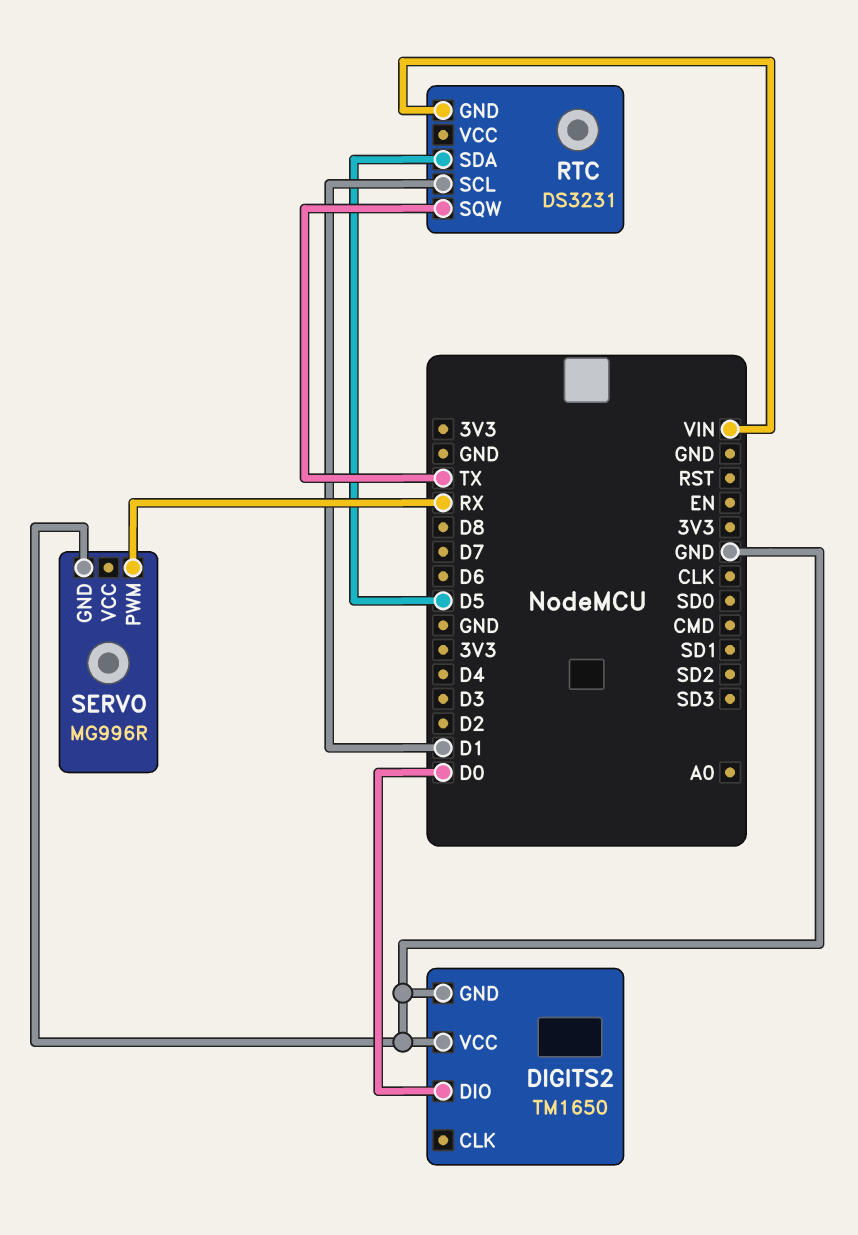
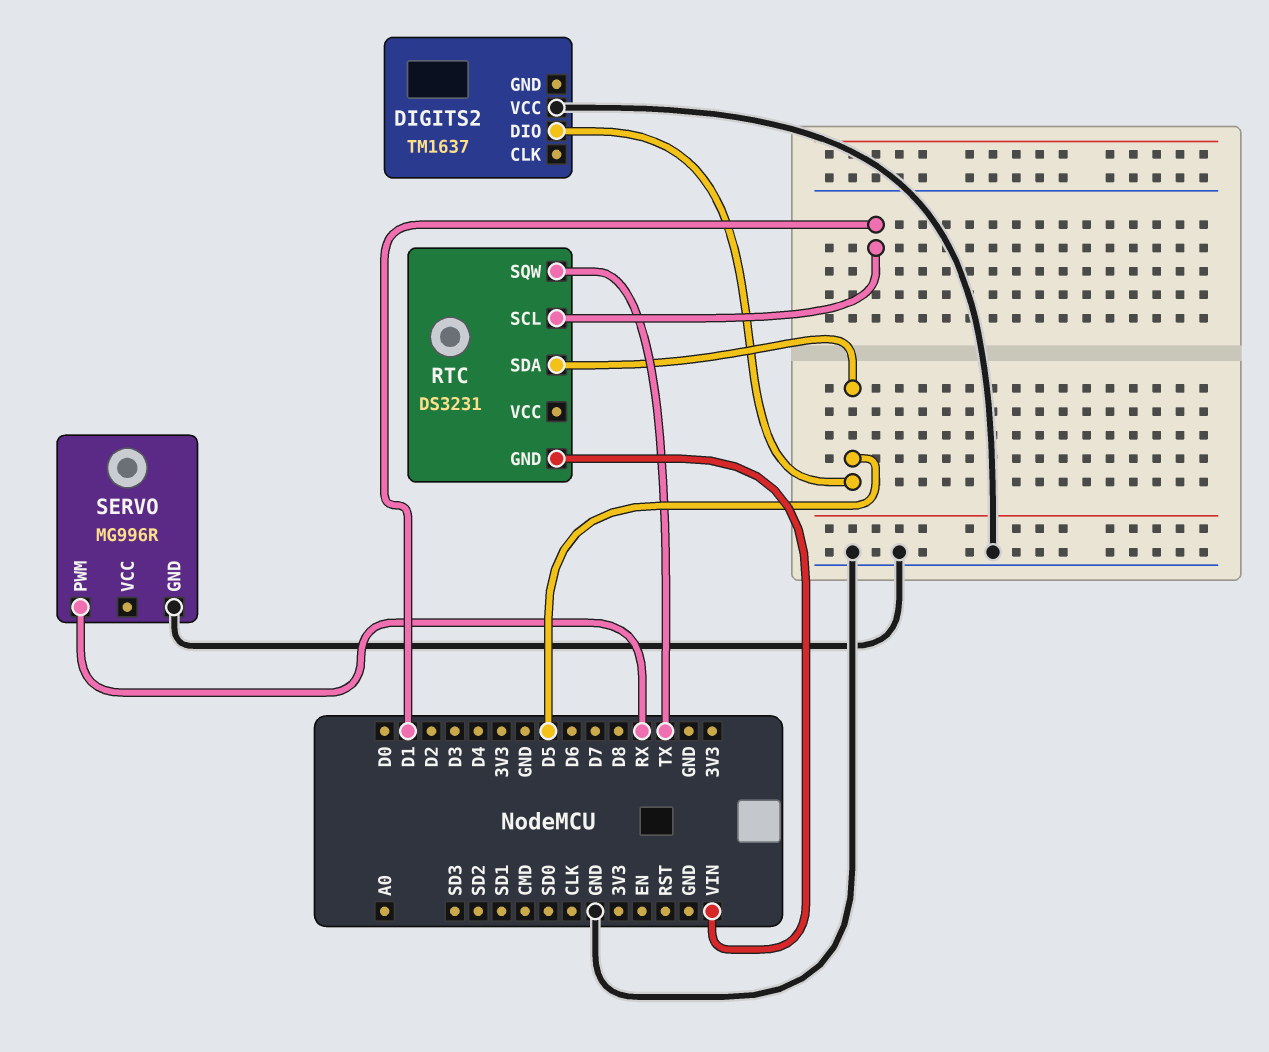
DIGITS2: TM1650 -> TM1637
DIGITS2 pin DIO: D0 -> D5
DIGITS2 pin GND: GND -> none

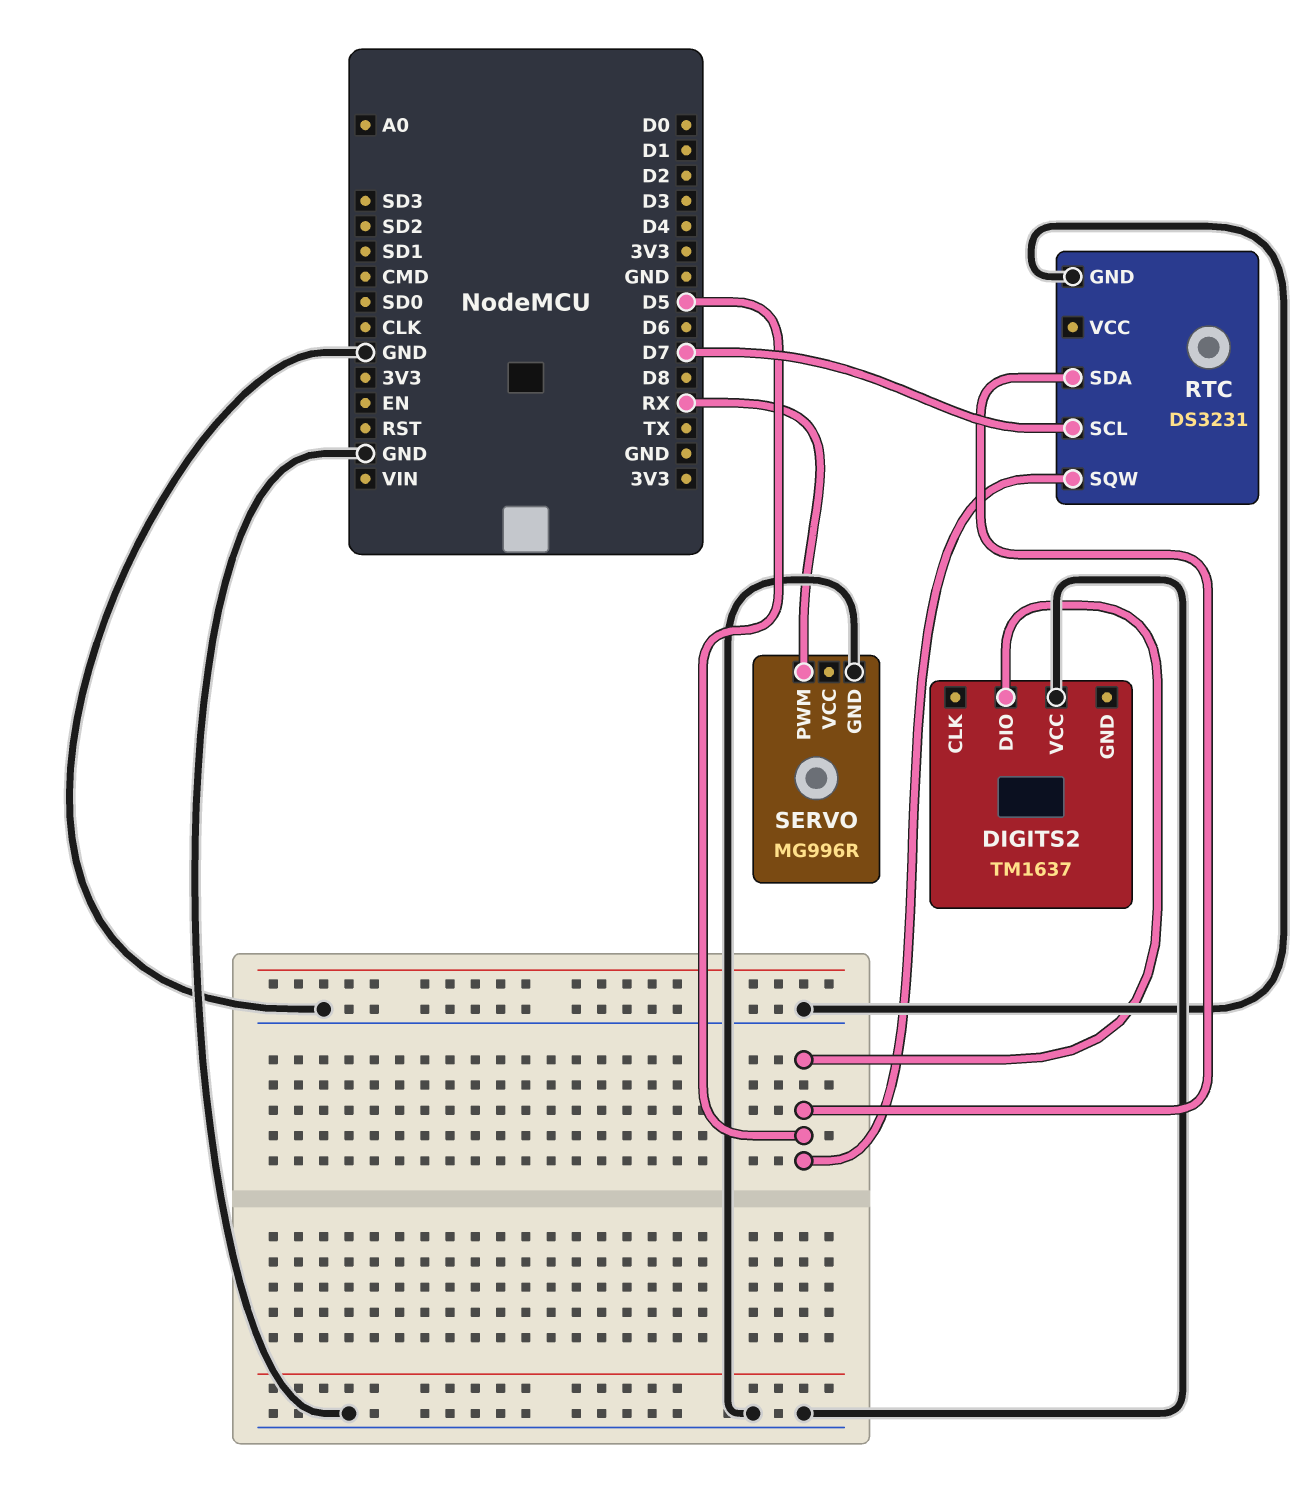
RTC pin GND: VIN -> GND
RTC pin SCL: D1 -> D7
RTC pin SQW: TX -> D5

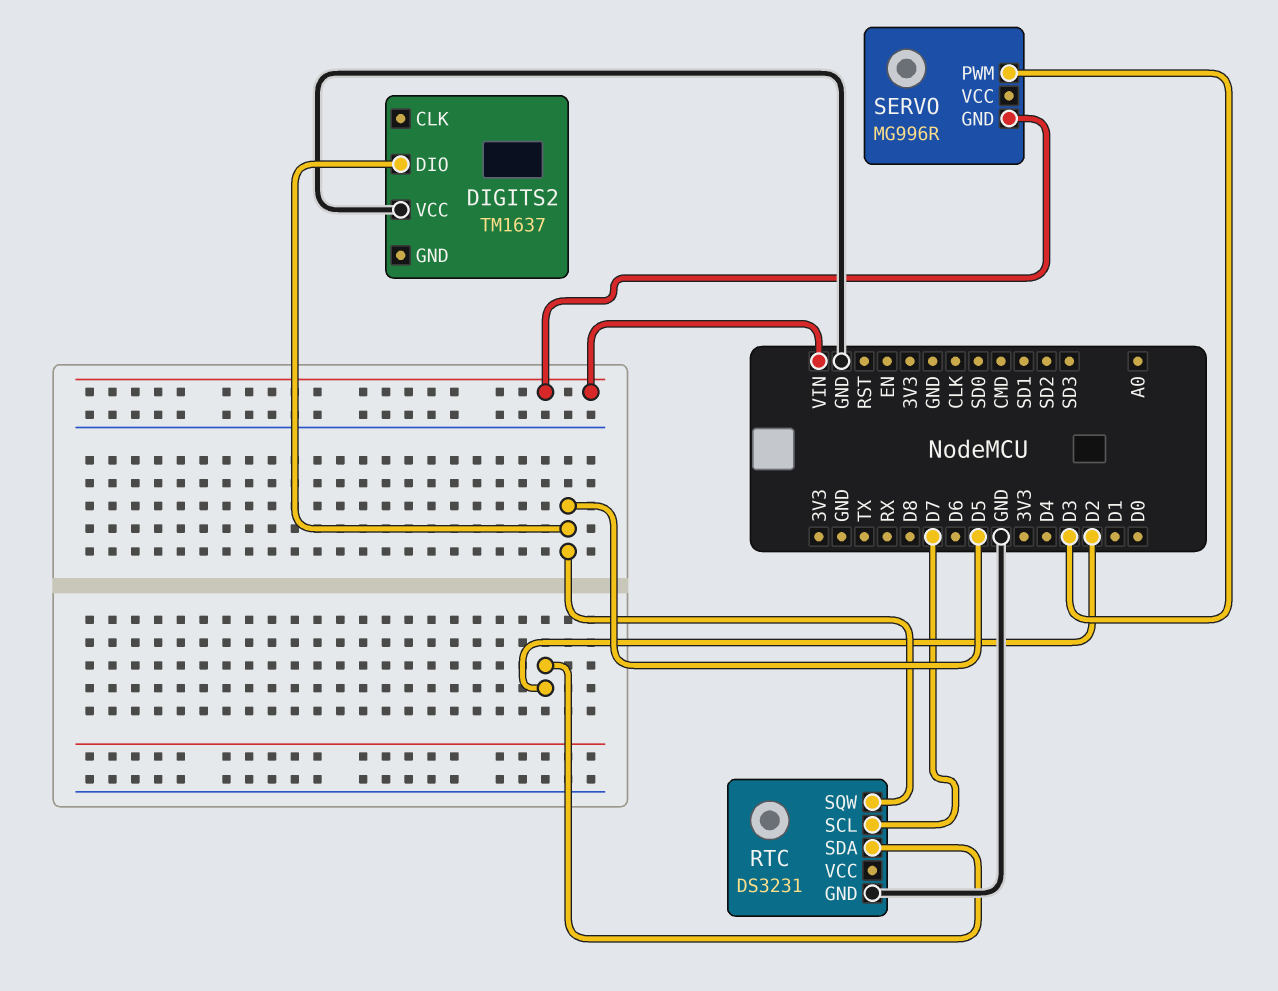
RTC pin SDA: D5 -> D2
SERVO pin GND: GND -> VIN
SERVO pin PWM: RX -> D3

